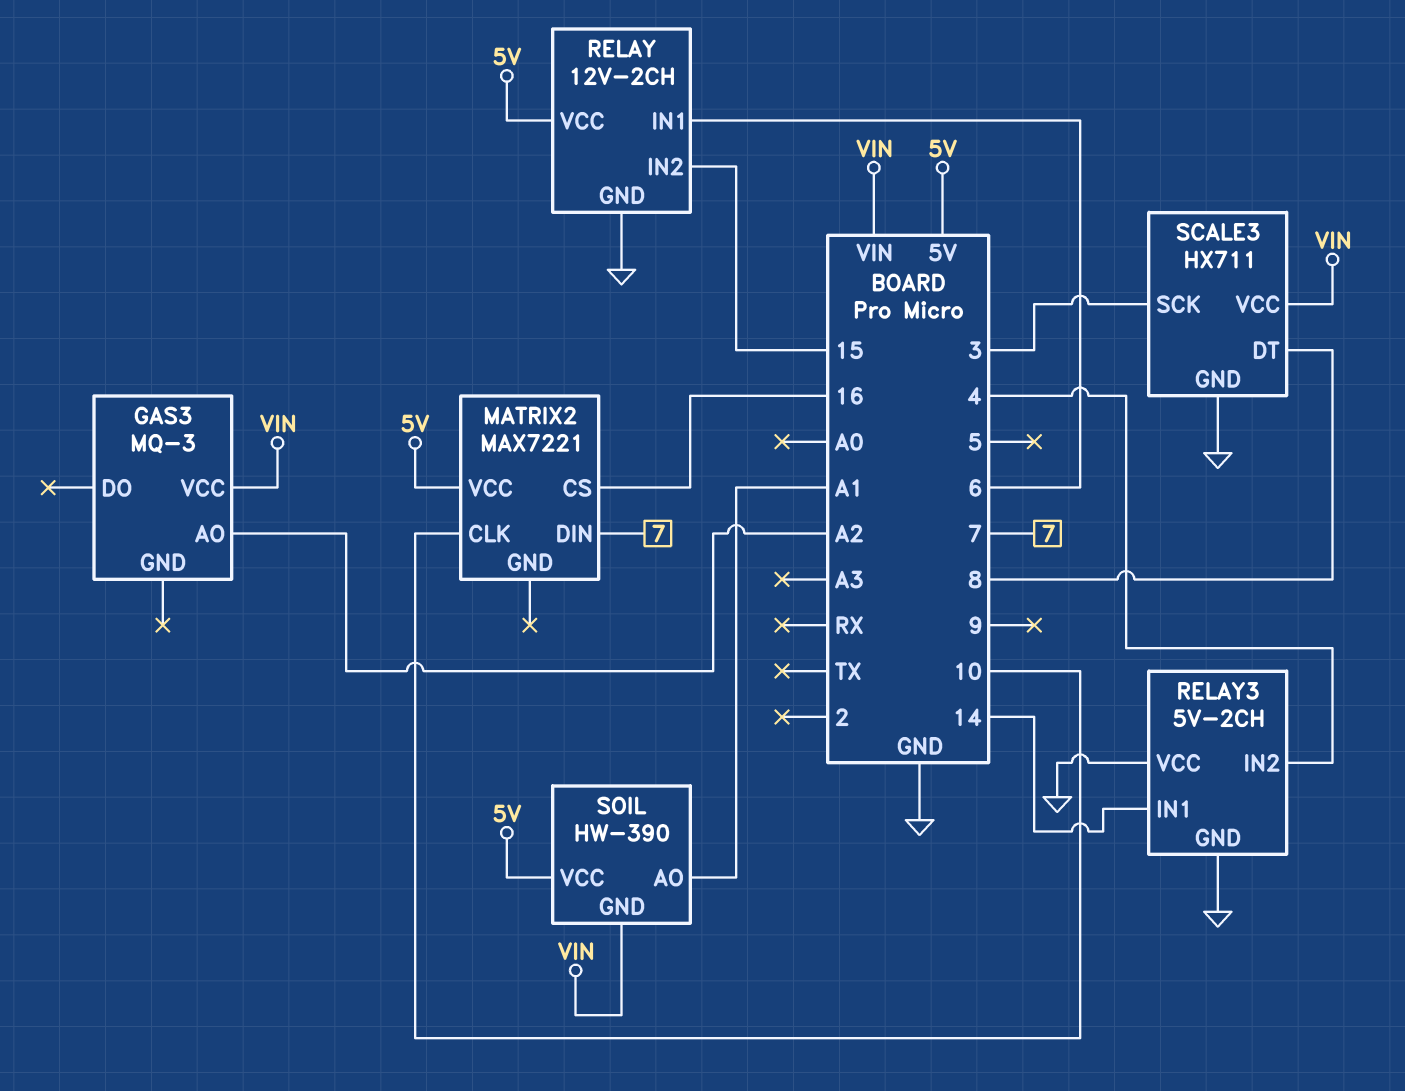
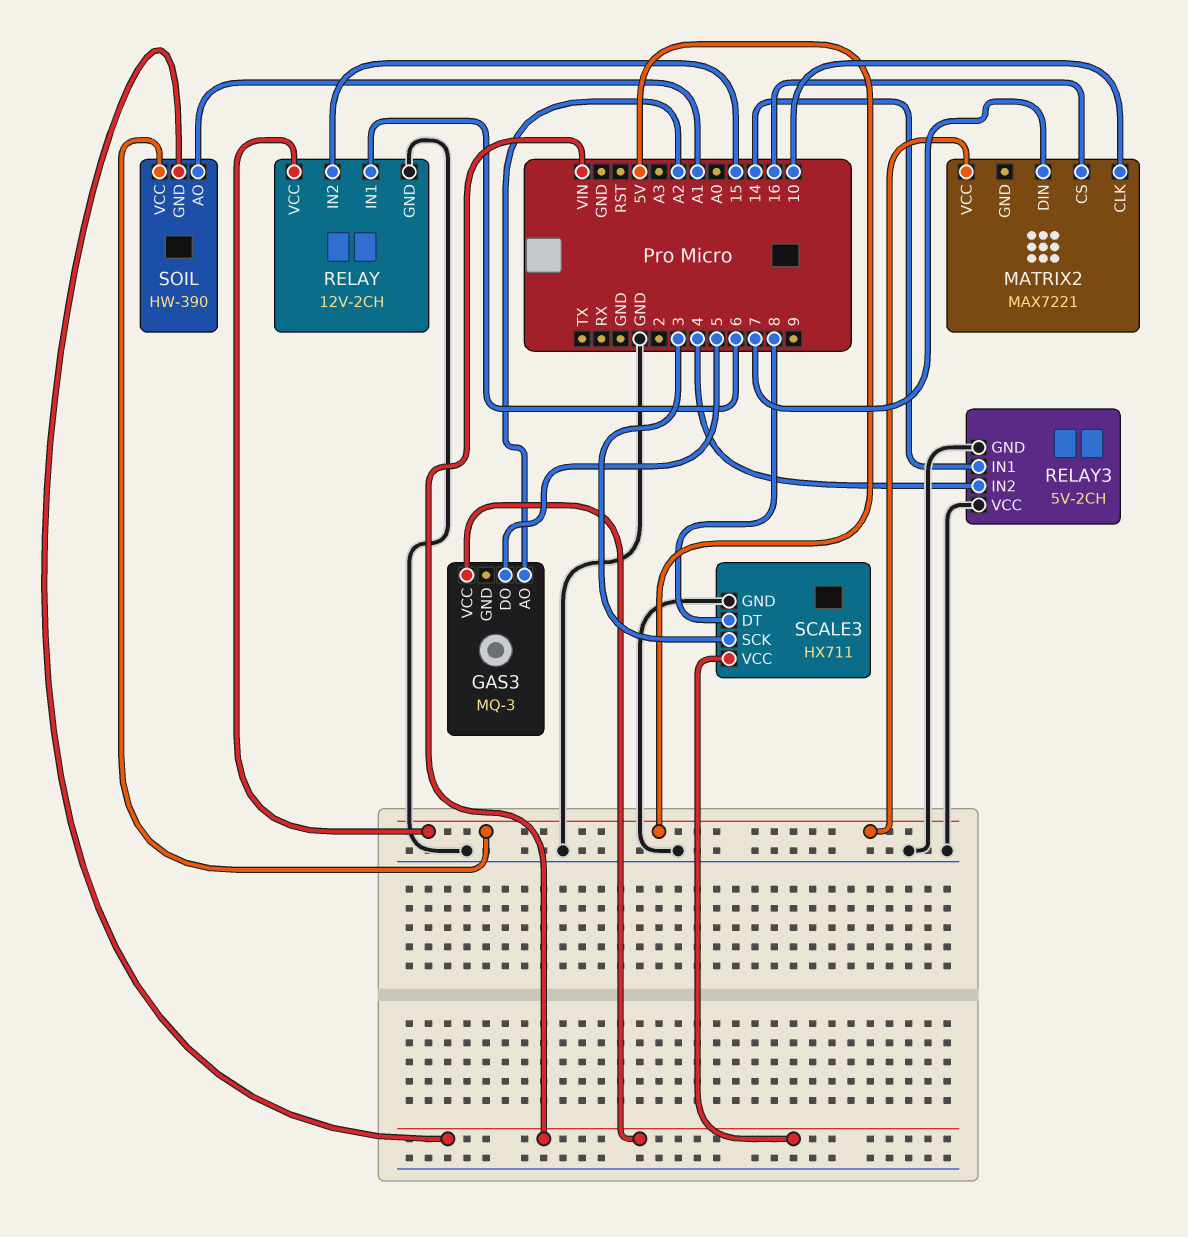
GAS3 pin DO: none -> 5

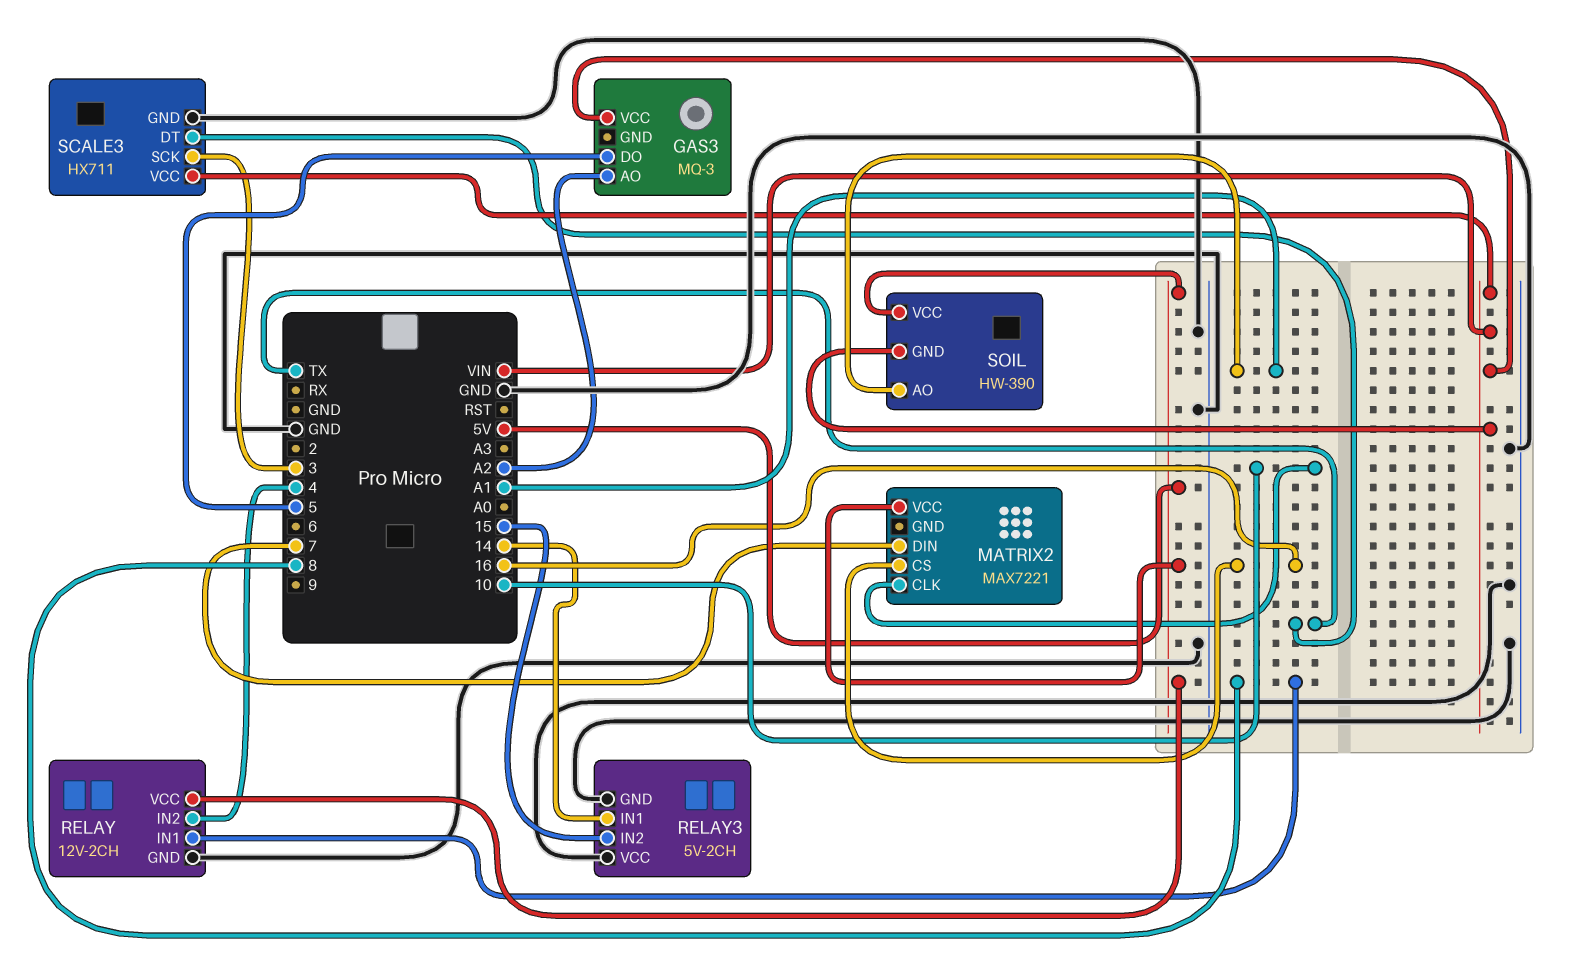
RELAY pin IN1: 6 -> 8
RELAY pin IN2: 15 -> 4
RELAY3 pin IN2: 4 -> 15
SCALE3 pin DT: 8 -> TX

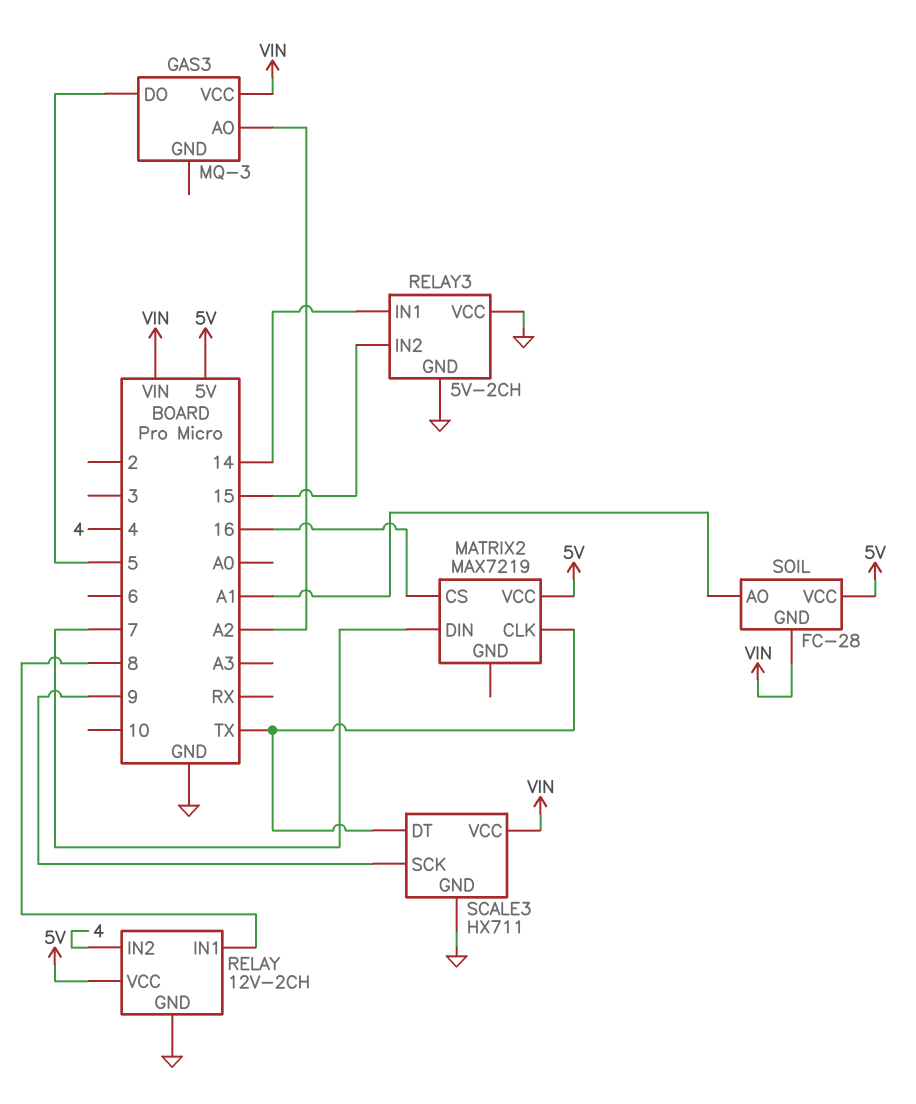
MATRIX2: MAX7221 -> MAX7219
MATRIX2 pin CLK: 10 -> TX
SCALE3 pin SCK: 3 -> 9
SOIL: HW-390 -> FC-28

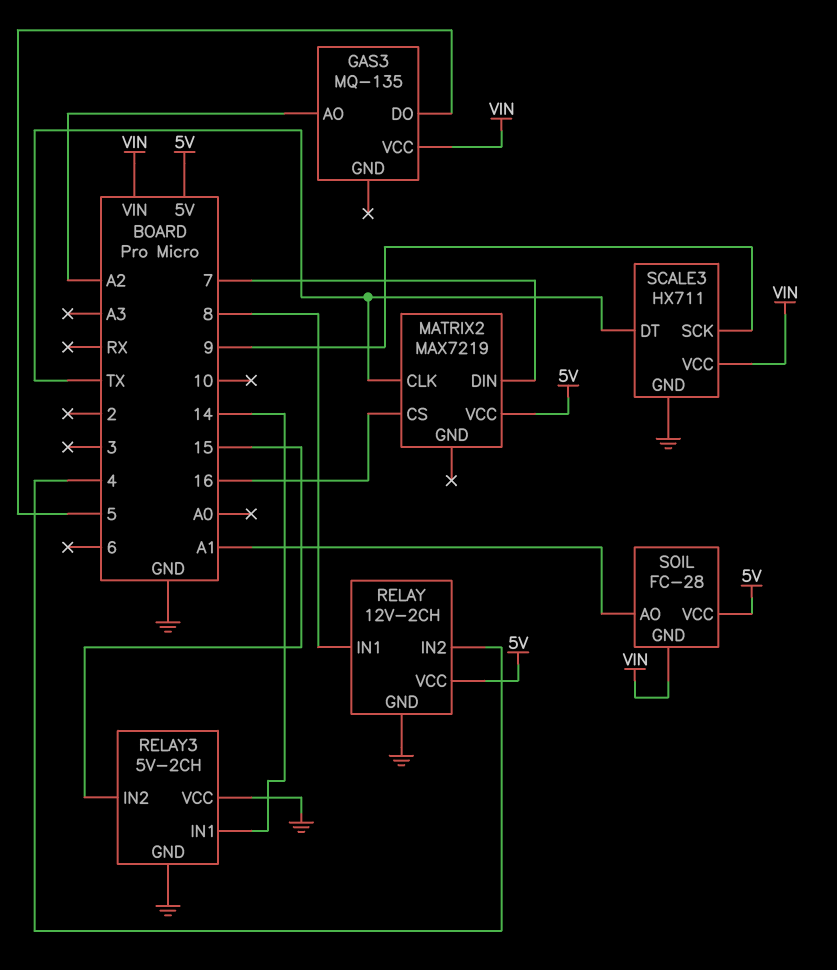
GAS3: MQ-3 -> MQ-135

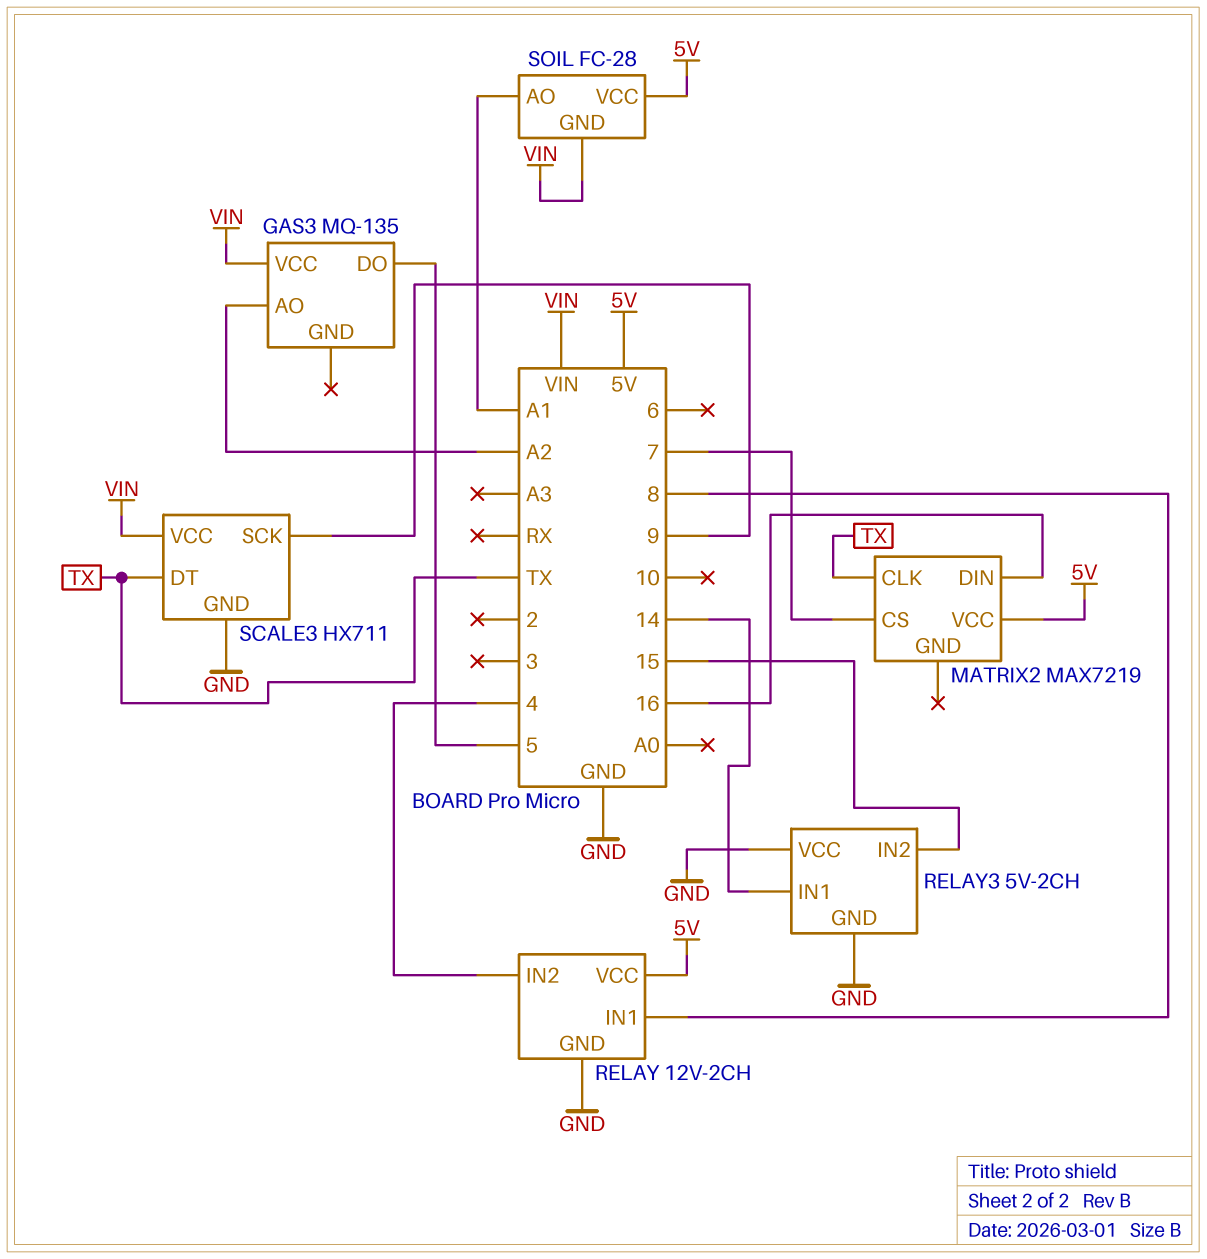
MATRIX2 pin CS: 16 -> 7
MATRIX2 pin DIN: 7 -> 16

